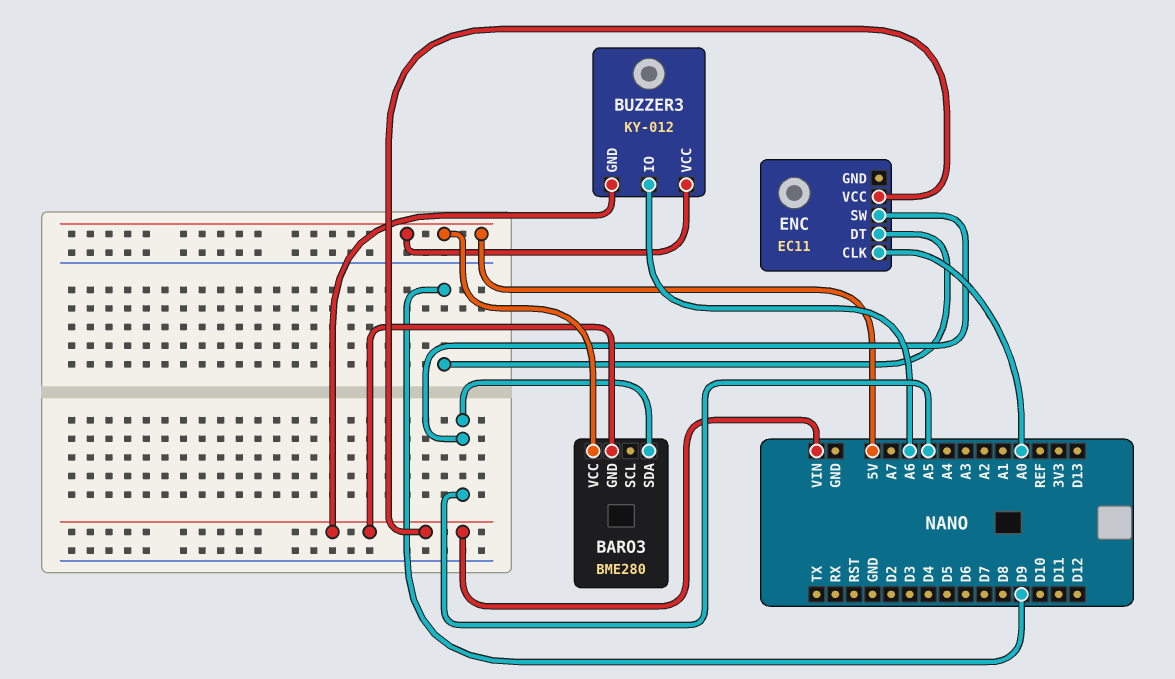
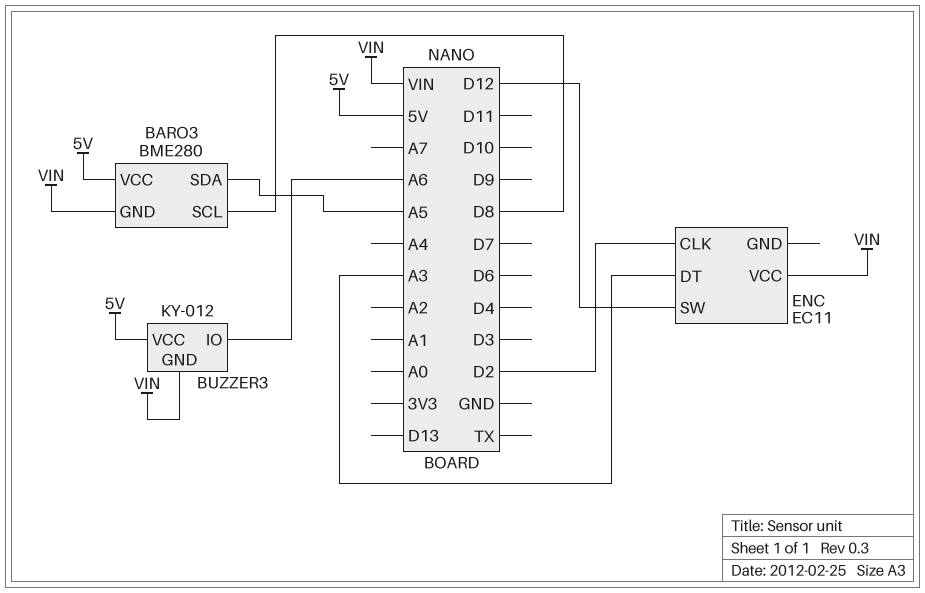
BARO3 pin SCL: none -> D8
ENC pin CLK: A0 -> D2
ENC pin DT: D9 -> A3
ENC pin SW: A5 -> D12

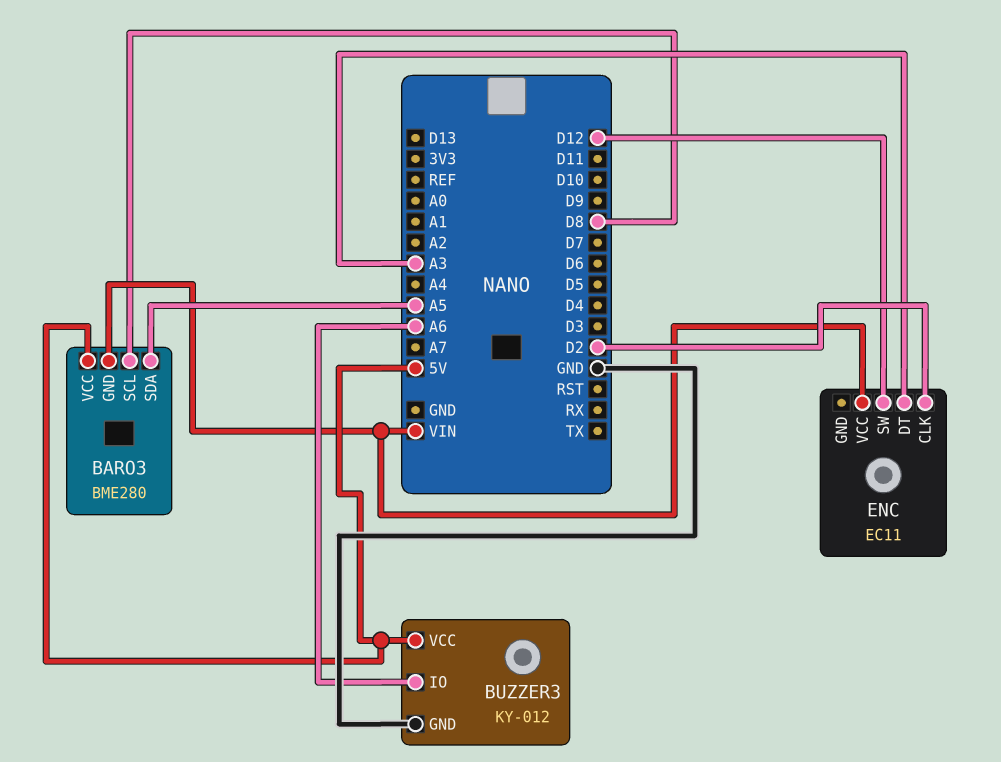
BUZZER3 pin GND: VIN -> GND

